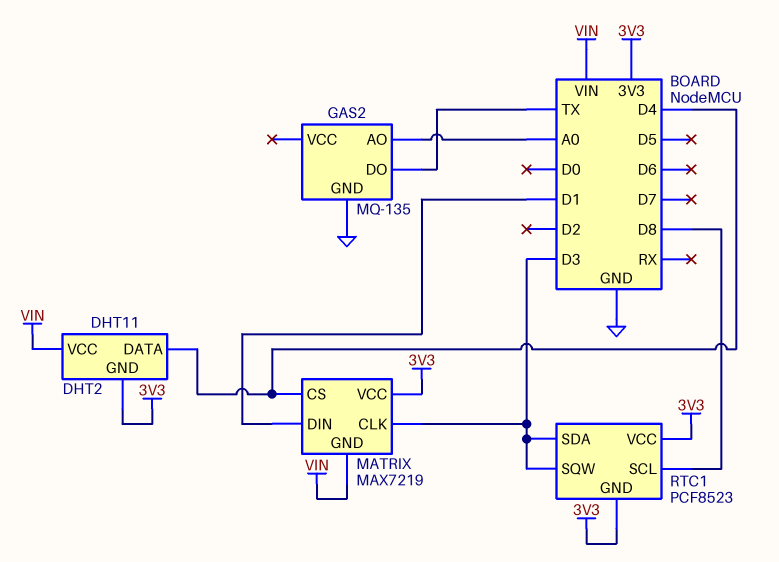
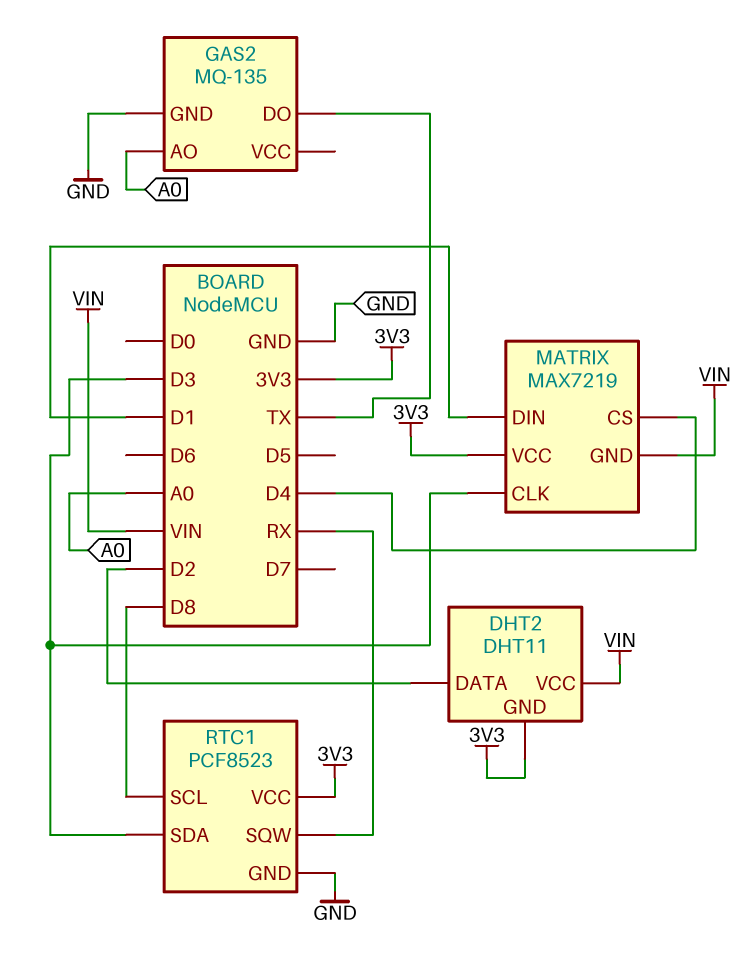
DHT2 pin DATA: D4 -> D2
RTC1 pin GND: 3V3 -> GND
RTC1 pin SQW: D3 -> RX

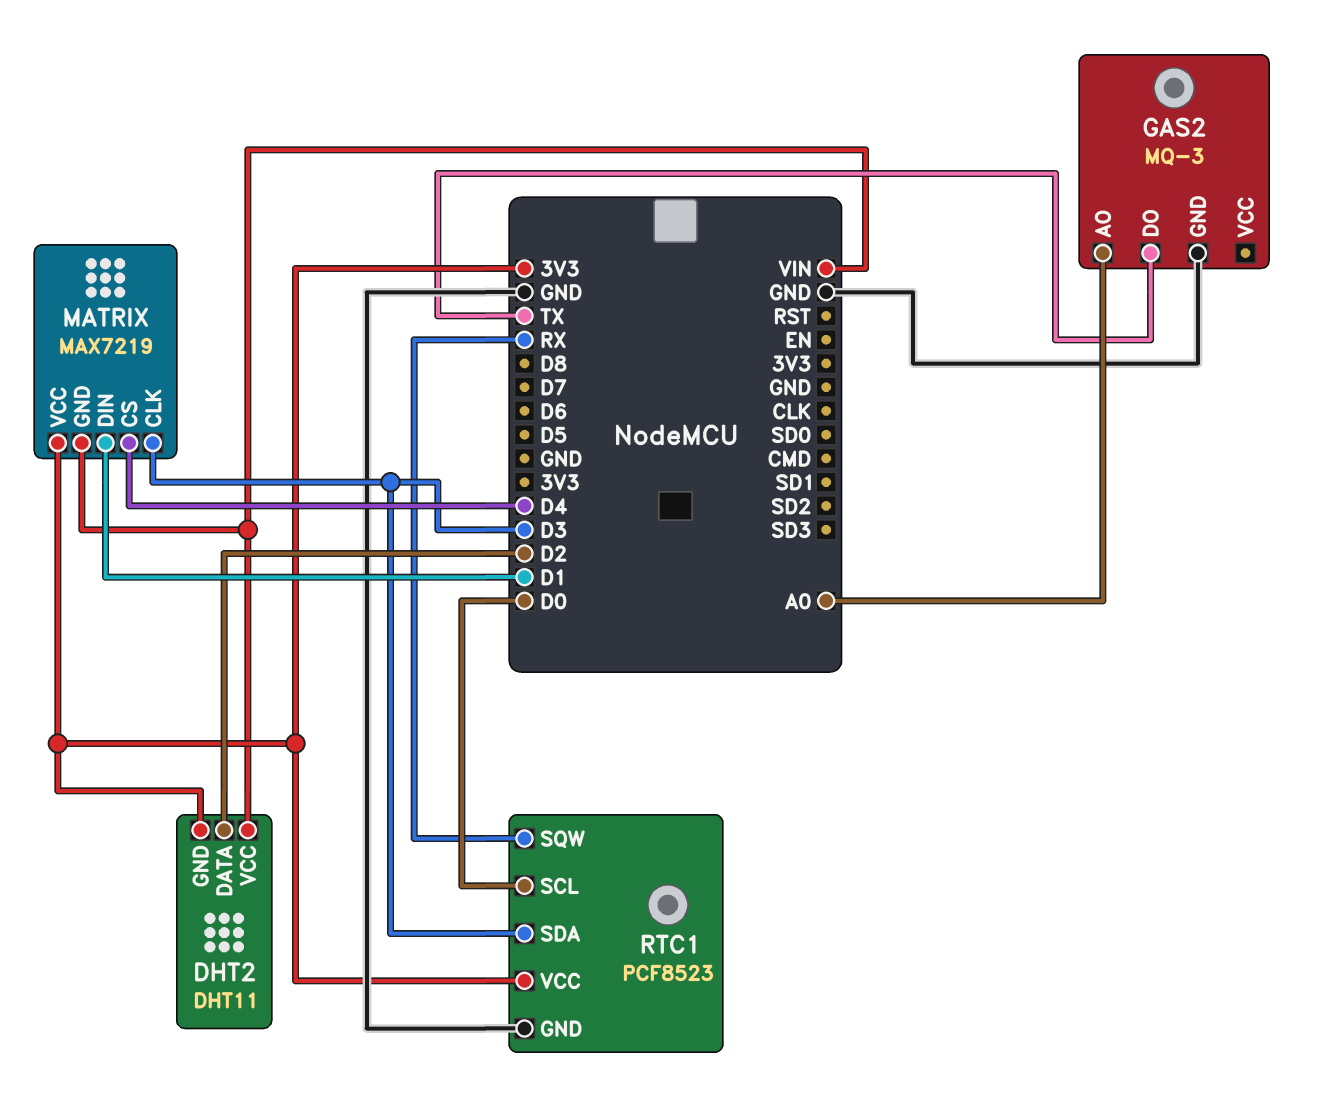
GAS2: MQ-135 -> MQ-3
RTC1 pin SCL: D8 -> D0

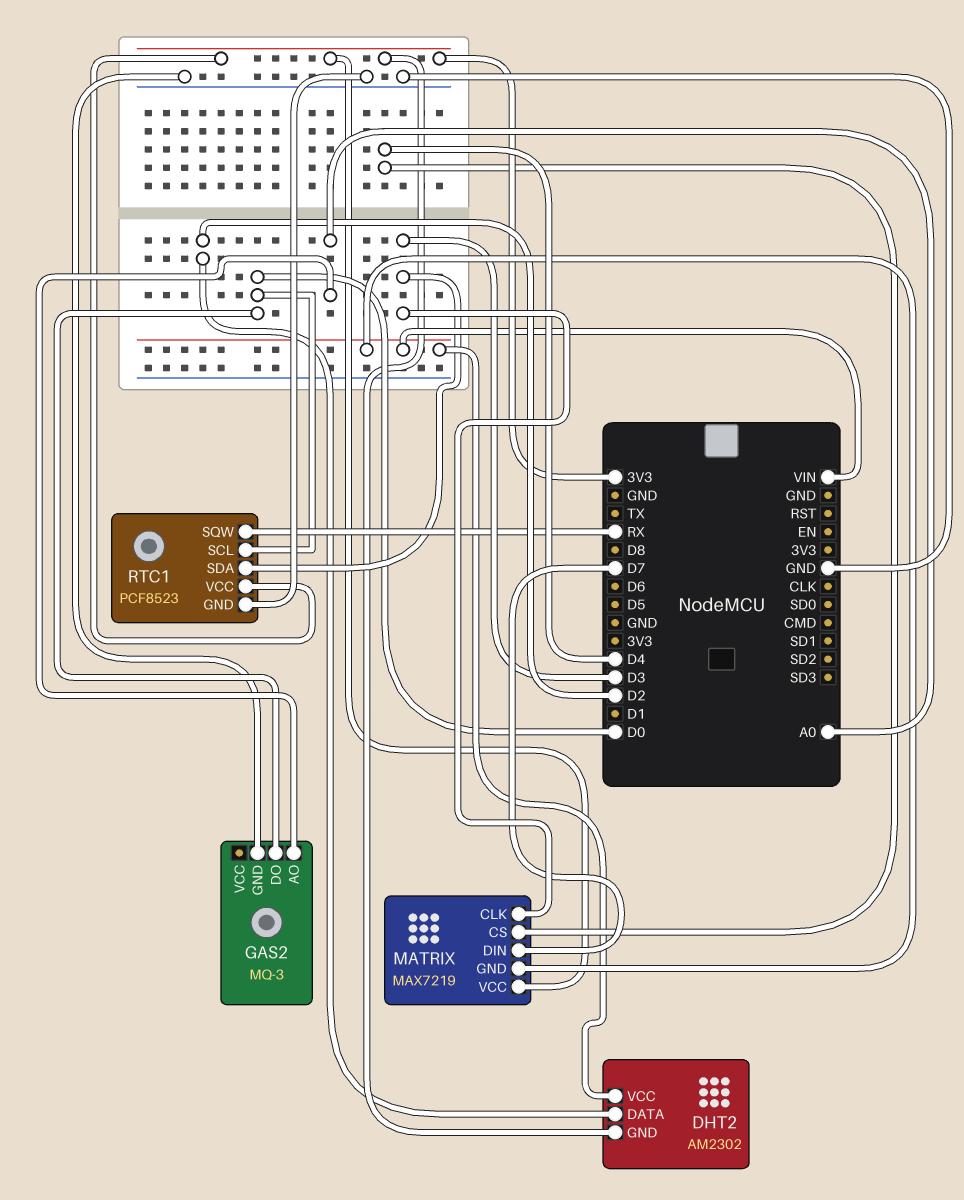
DHT2: DHT11 -> AM2302
GAS2 pin DO: TX -> D0
MATRIX pin DIN: D1 -> D7

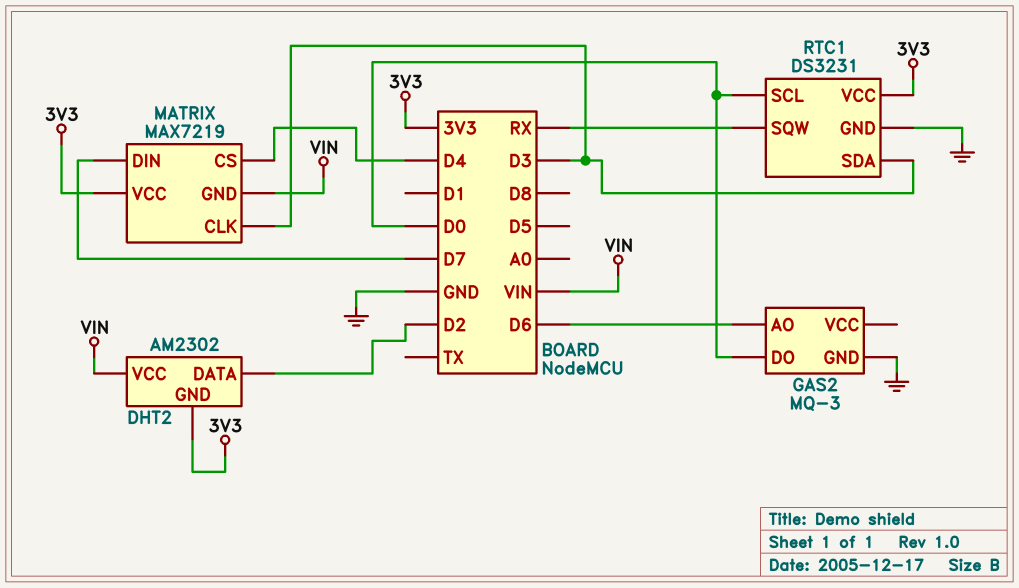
GAS2 pin AO: A0 -> D6
RTC1: PCF8523 -> DS3231

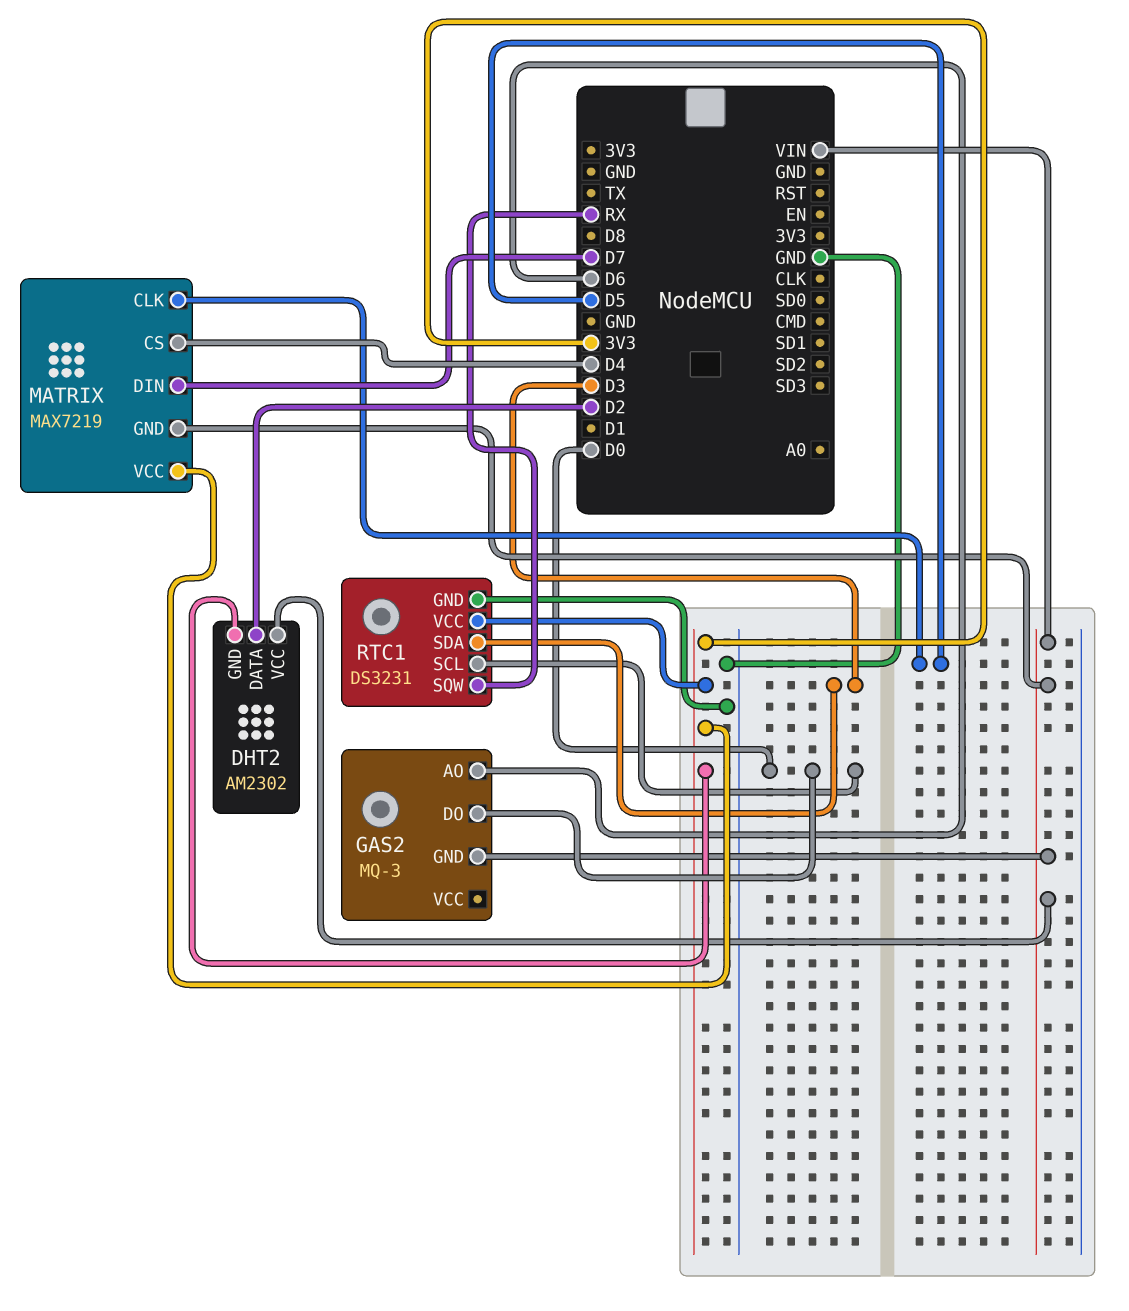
GAS2 pin GND: GND -> VIN
MATRIX pin CLK: D3 -> D5

